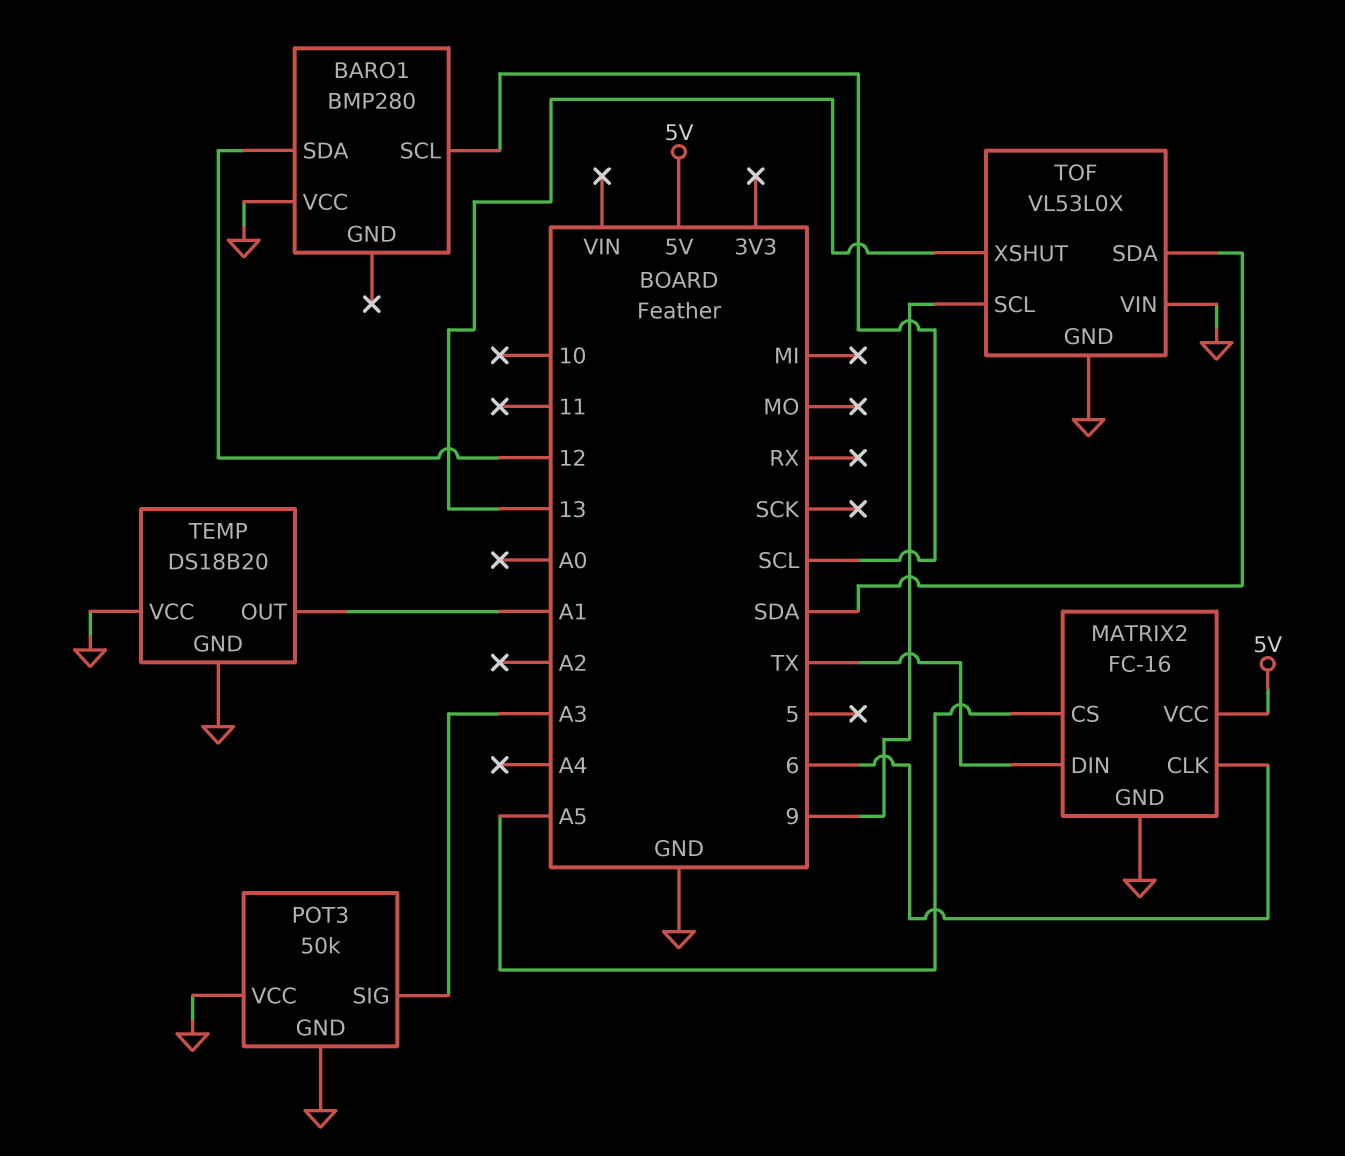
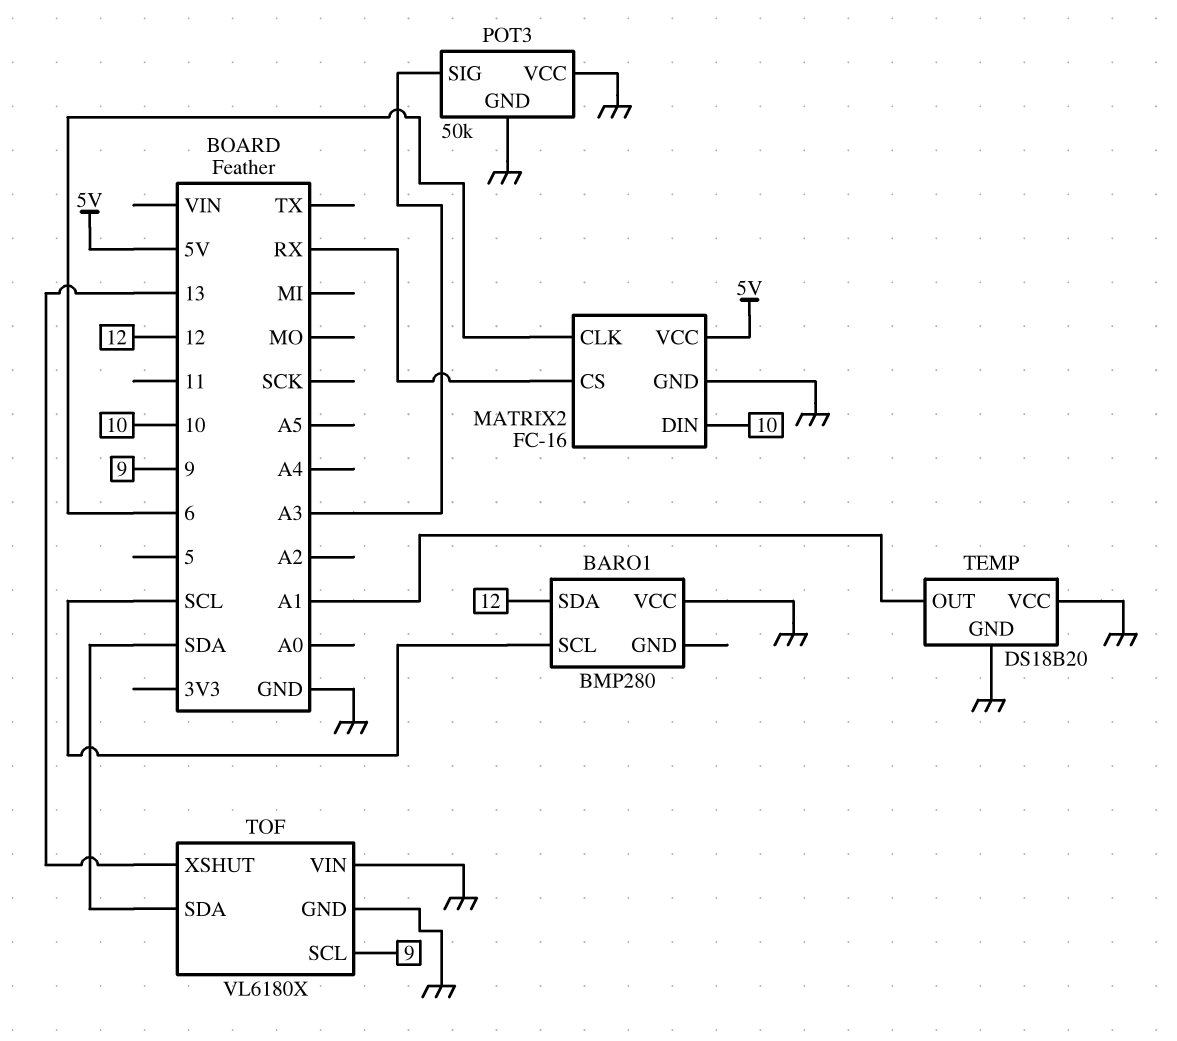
MATRIX2 pin CS: A5 -> RX
MATRIX2 pin DIN: TX -> 10
TOF: VL53L0X -> VL6180X

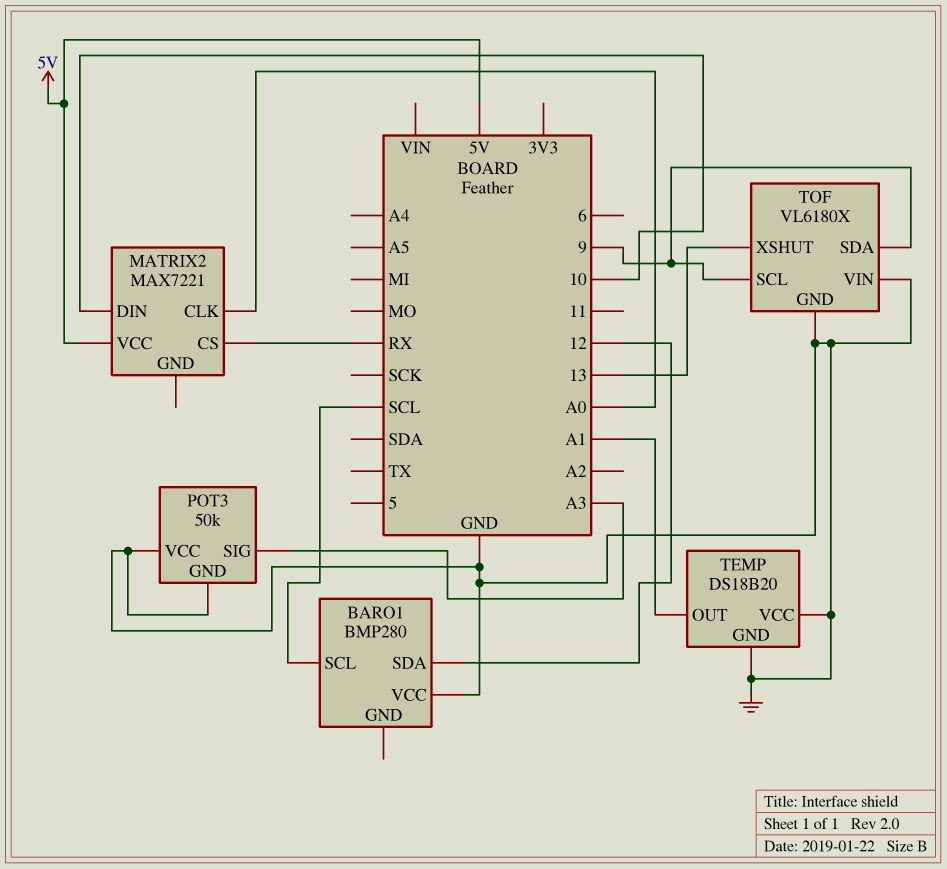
MATRIX2: FC-16 -> MAX7221
MATRIX2 pin CLK: 6 -> A0
MATRIX2 pin GND: GND -> none
TOF pin SDA: SDA -> 9

